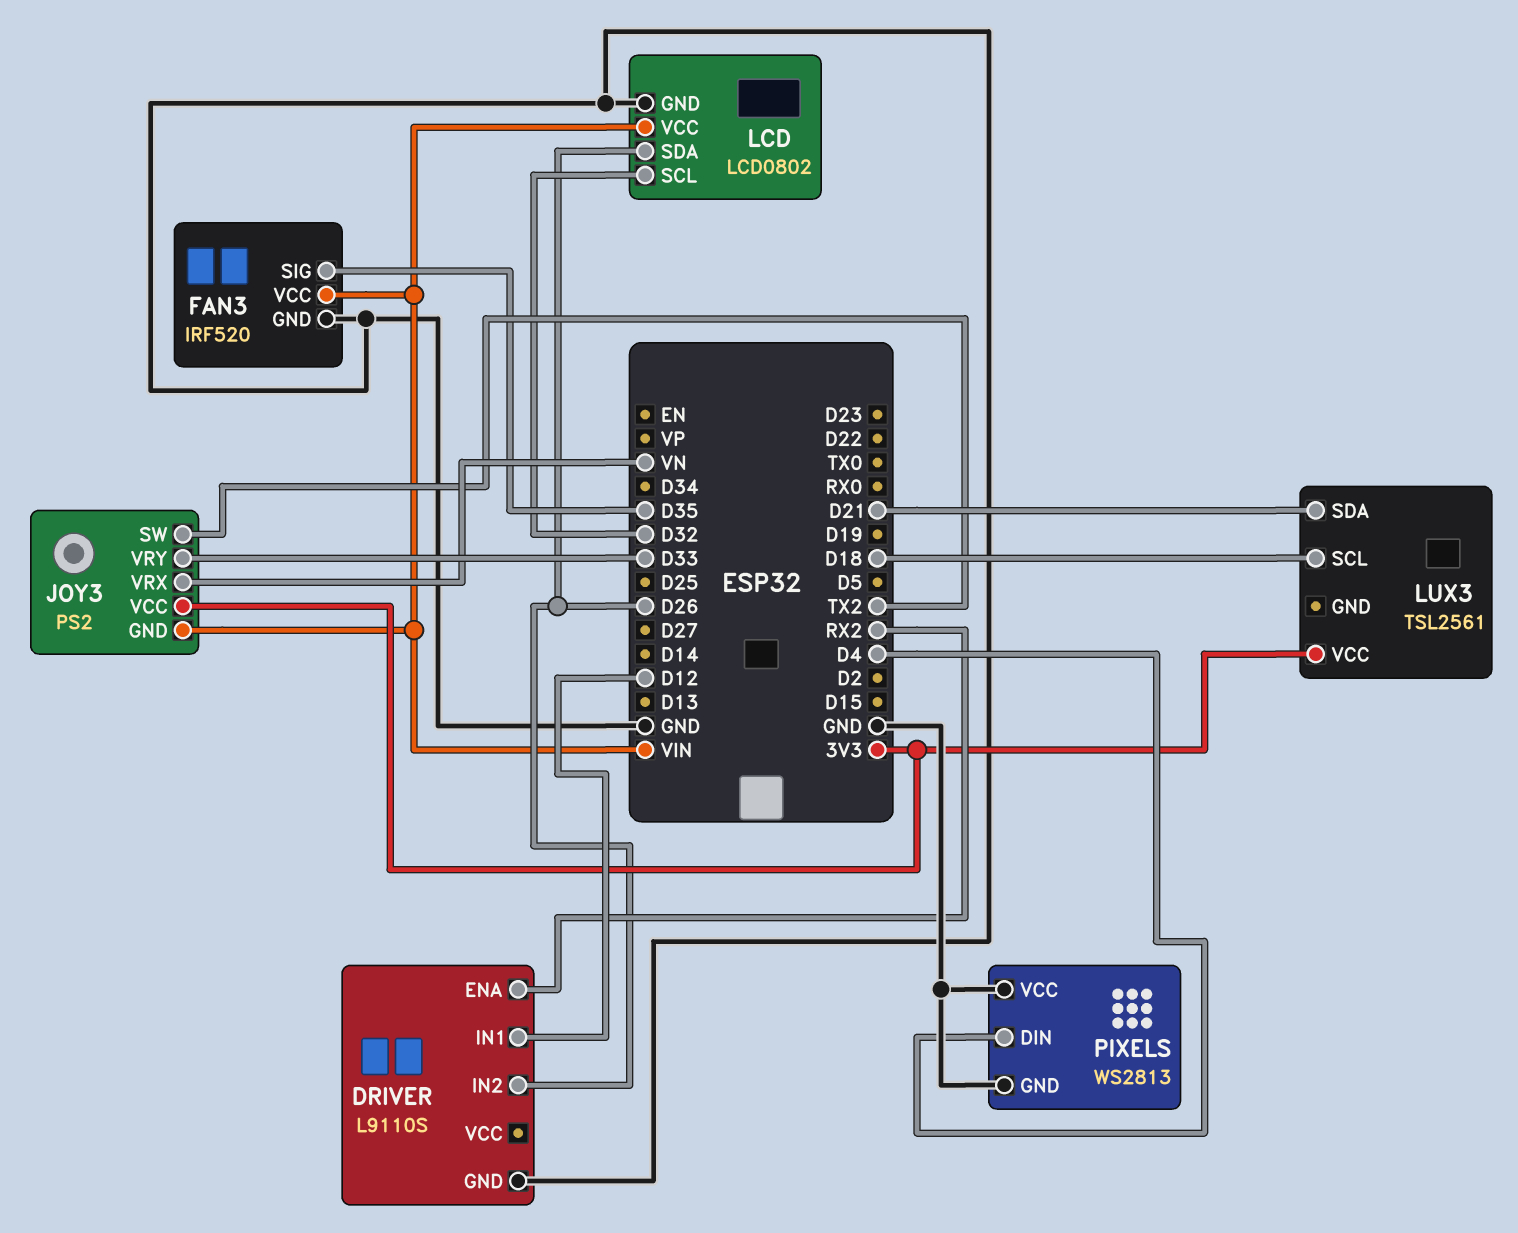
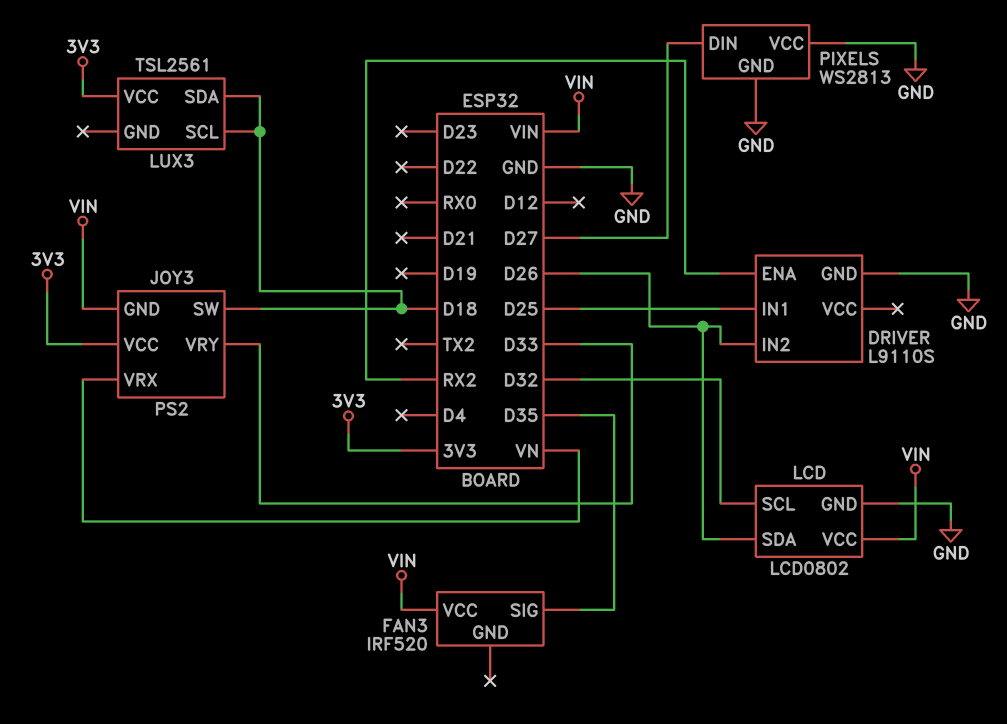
DRIVER pin IN1: D12 -> D25
FAN3 pin GND: GND -> none
JOY3 pin SW: TX2 -> D18
LUX3 pin SDA: D21 -> D18
PIXELS pin DIN: D4 -> D27

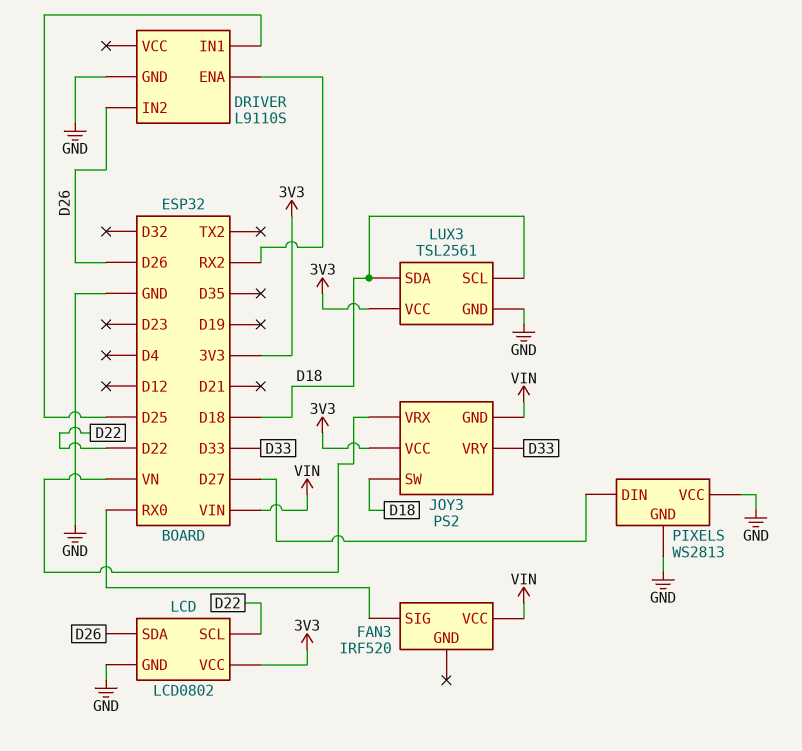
FAN3 pin SIG: D35 -> RX0
LCD pin SCL: D32 -> D22
LCD pin VCC: VIN -> 3V3
LUX3 pin GND: none -> GND

